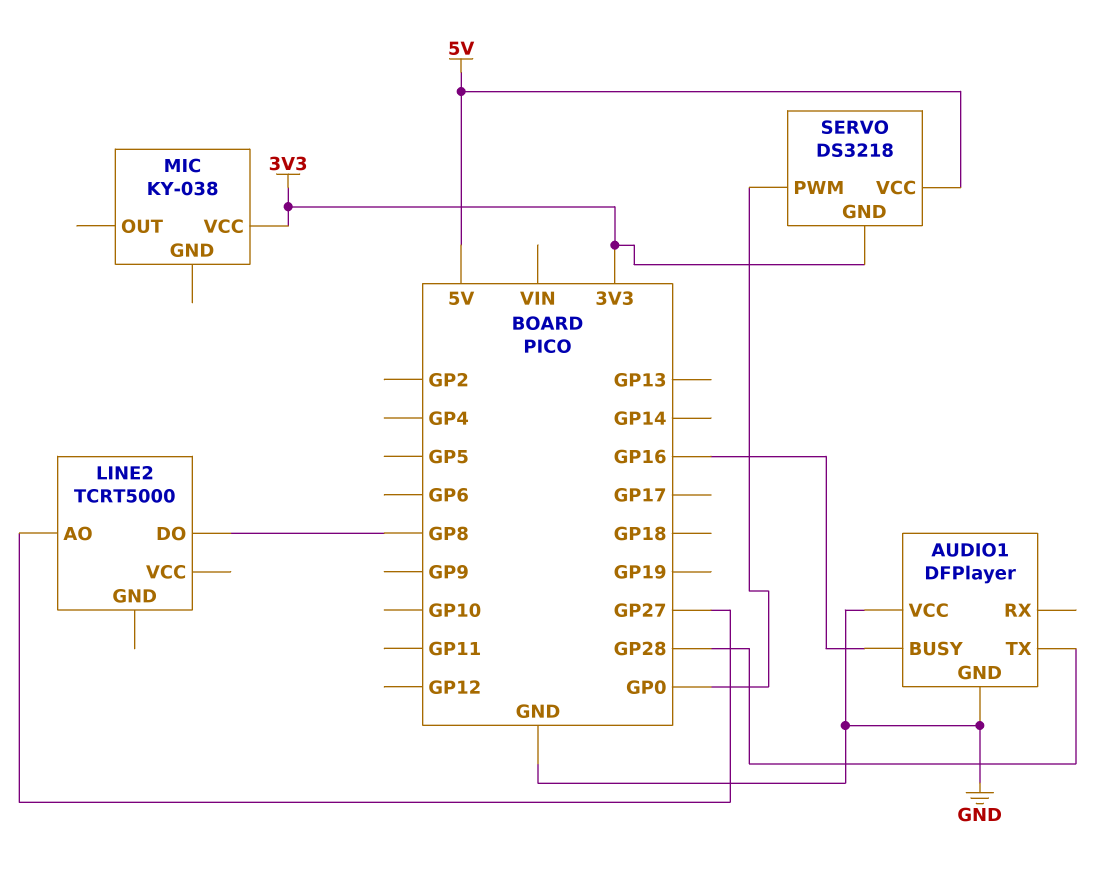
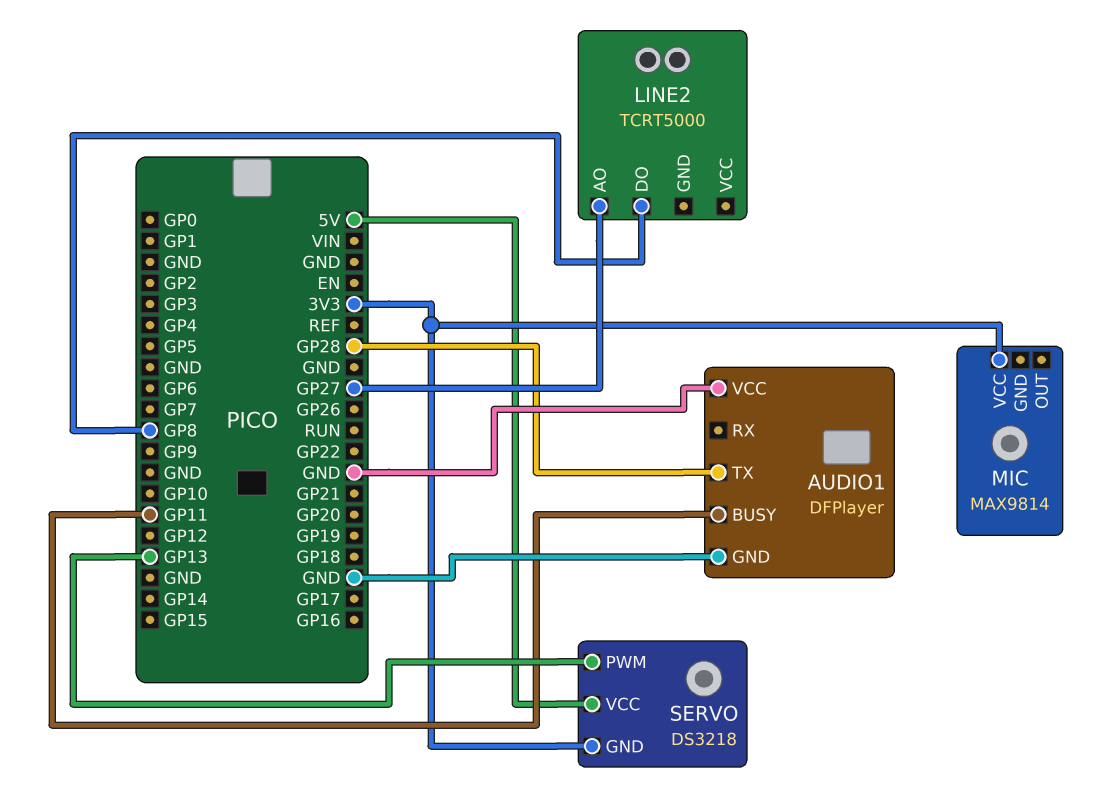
AUDIO1 pin BUSY: GP16 -> GP11
MIC: KY-038 -> MAX9814
SERVO pin PWM: GP0 -> GP13

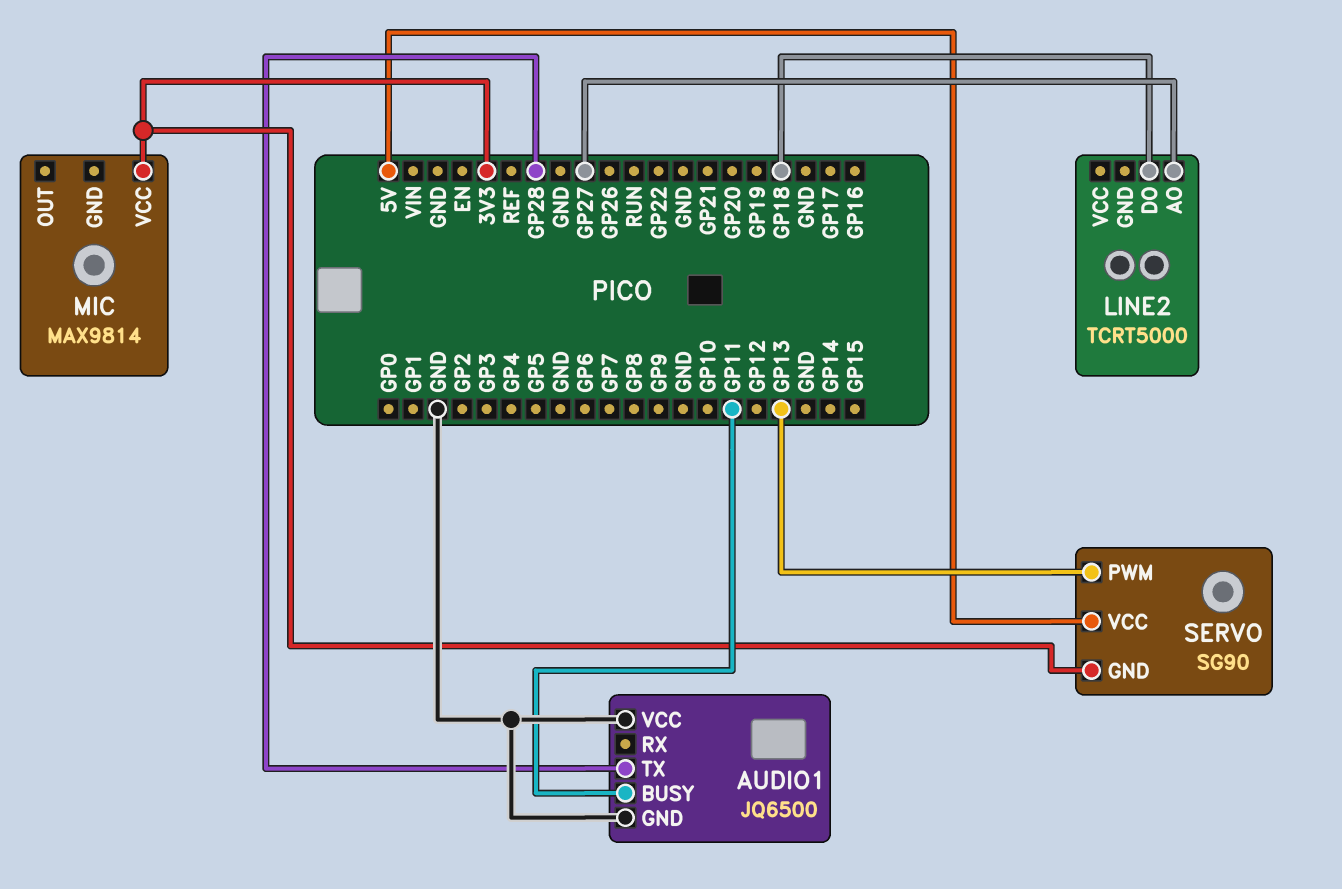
AUDIO1: DFPlayer -> JQ6500
LINE2 pin DO: GP8 -> GP18
SERVO: DS3218 -> SG90

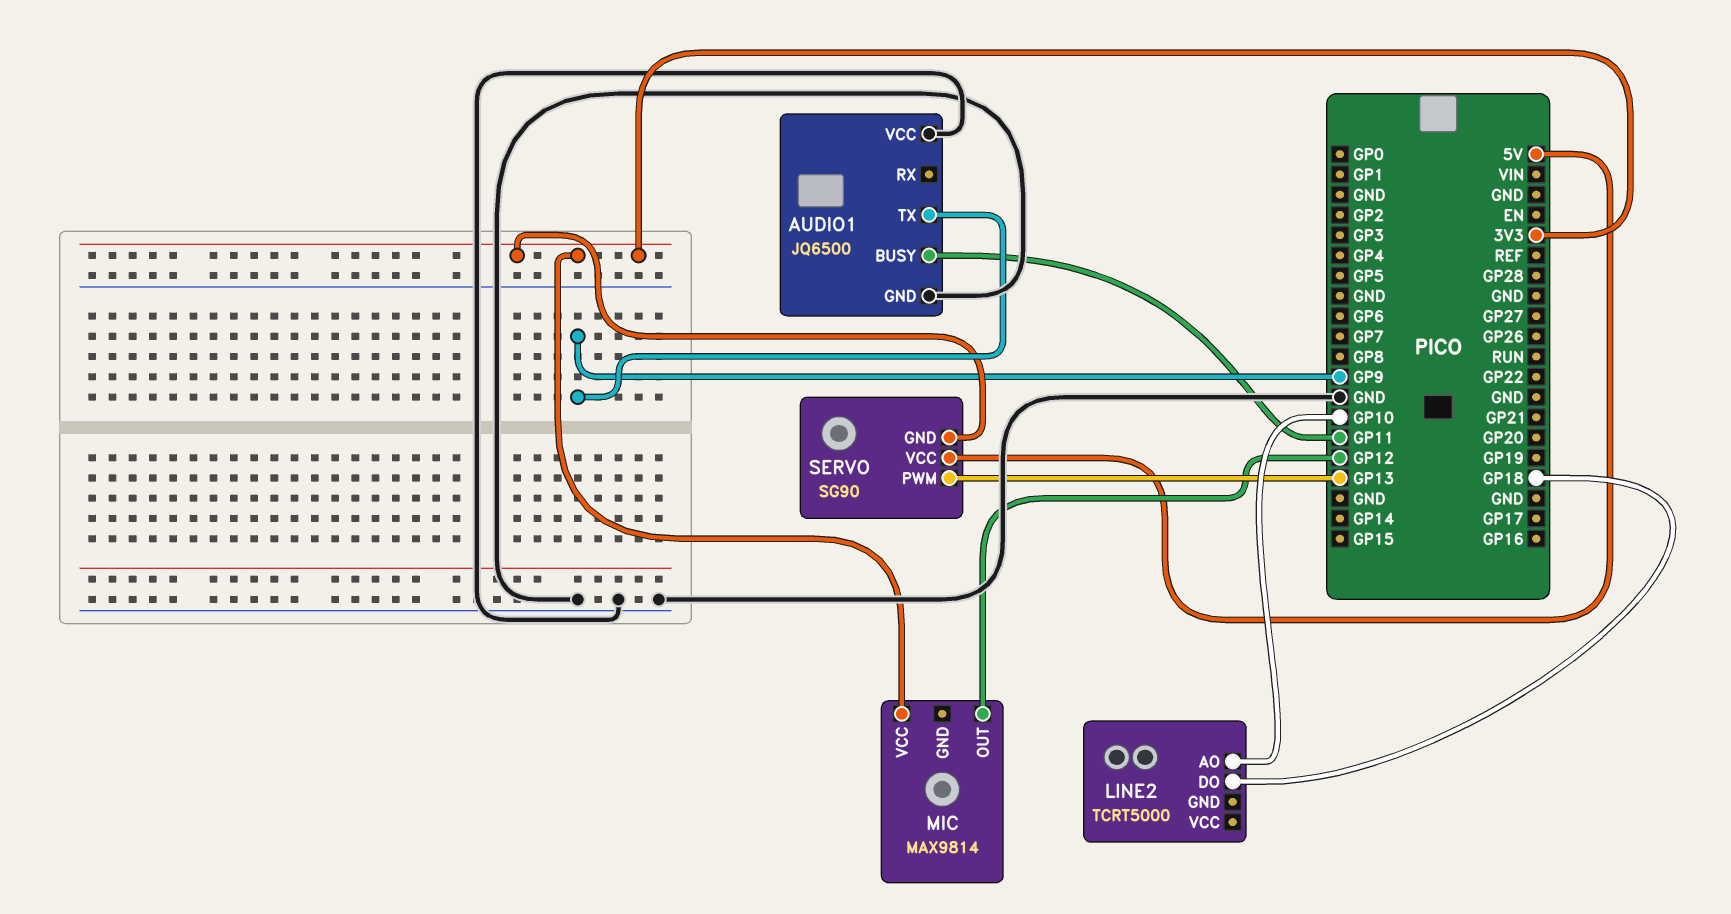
AUDIO1 pin TX: GP28 -> GP9
LINE2 pin AO: GP27 -> GP10
MIC pin OUT: none -> GP12

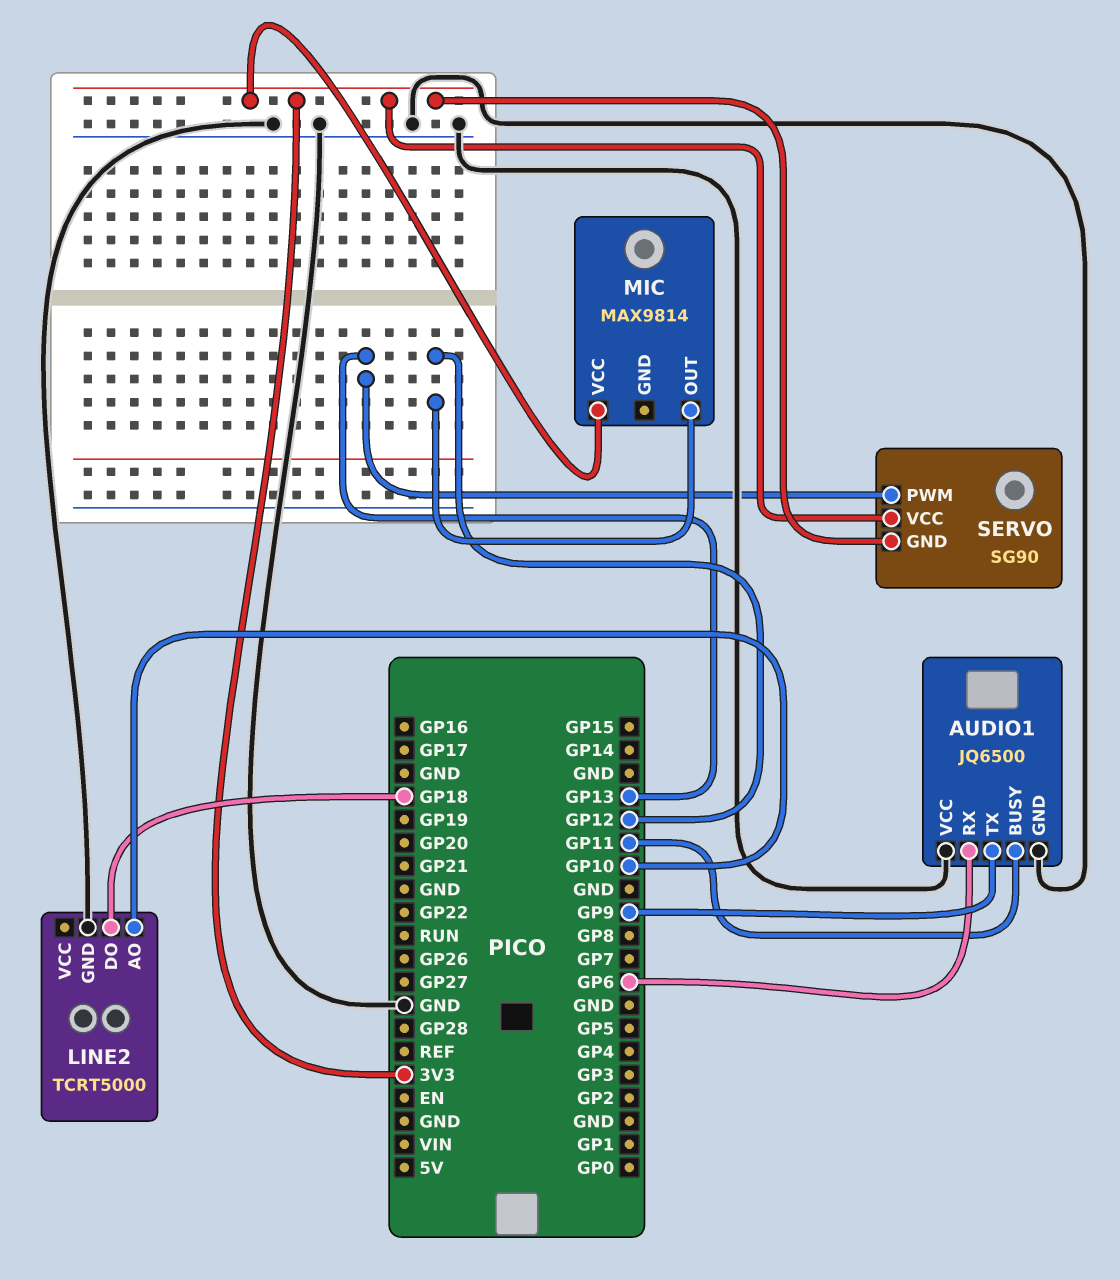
AUDIO1 pin RX: none -> GP6
LINE2 pin GND: none -> GND
SERVO pin VCC: 5V -> 3V3

